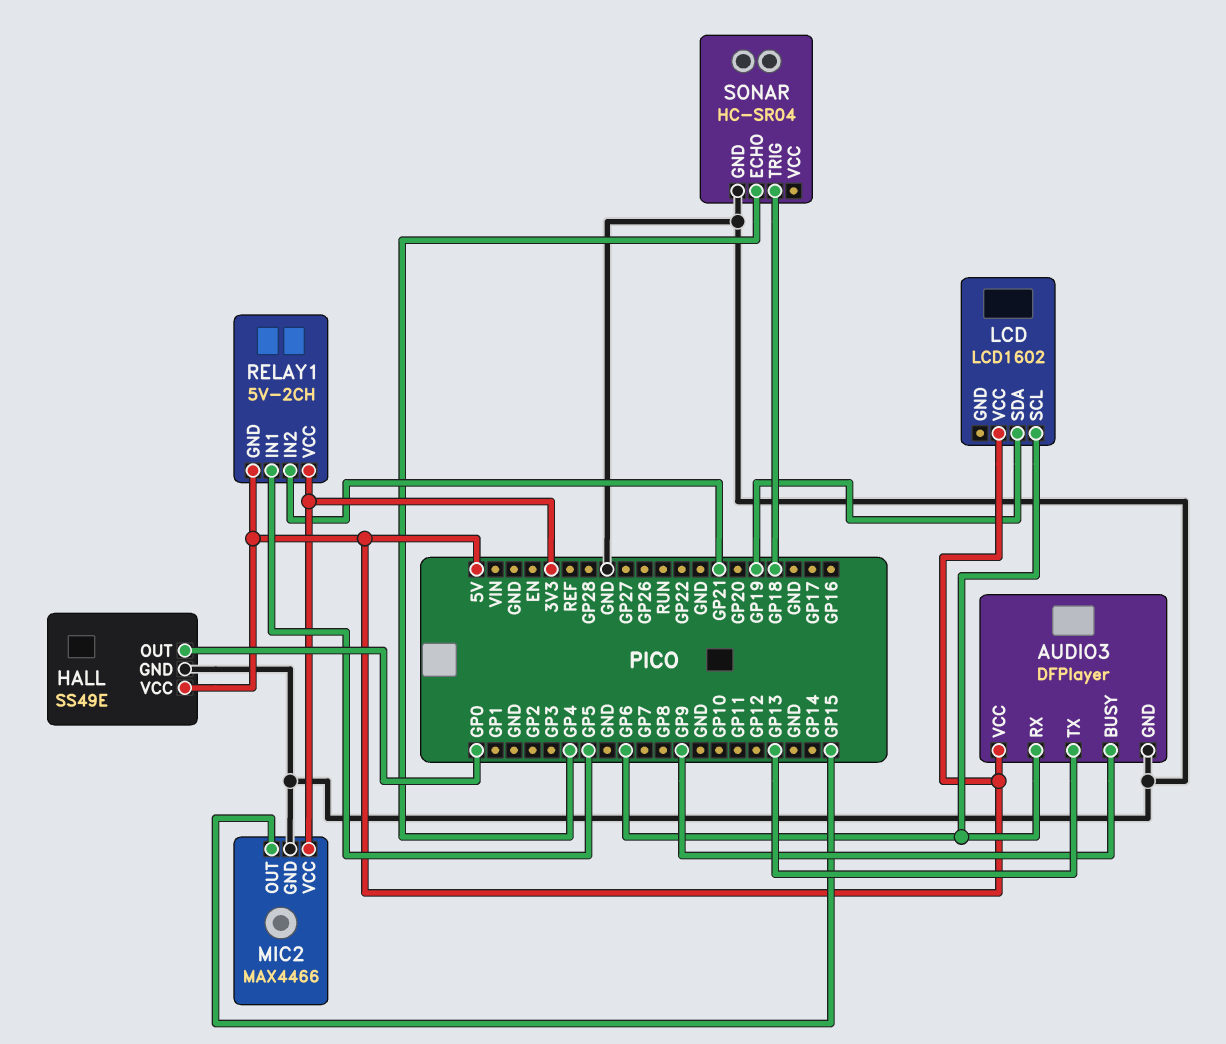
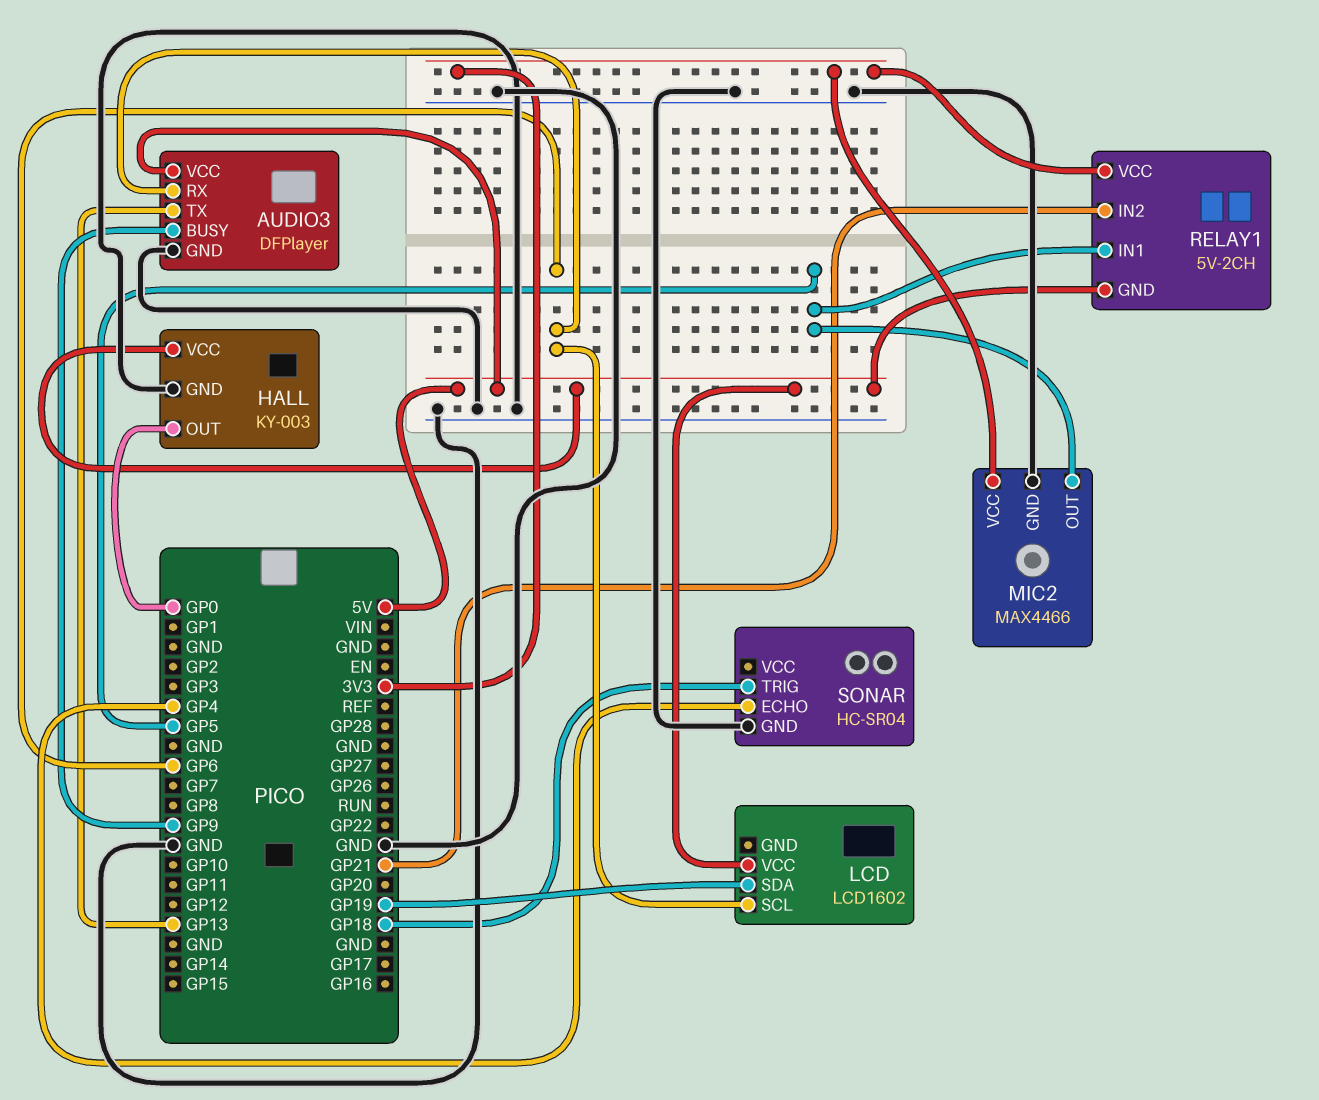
HALL: SS49E -> KY-003
MIC2 pin OUT: GP15 -> GP5

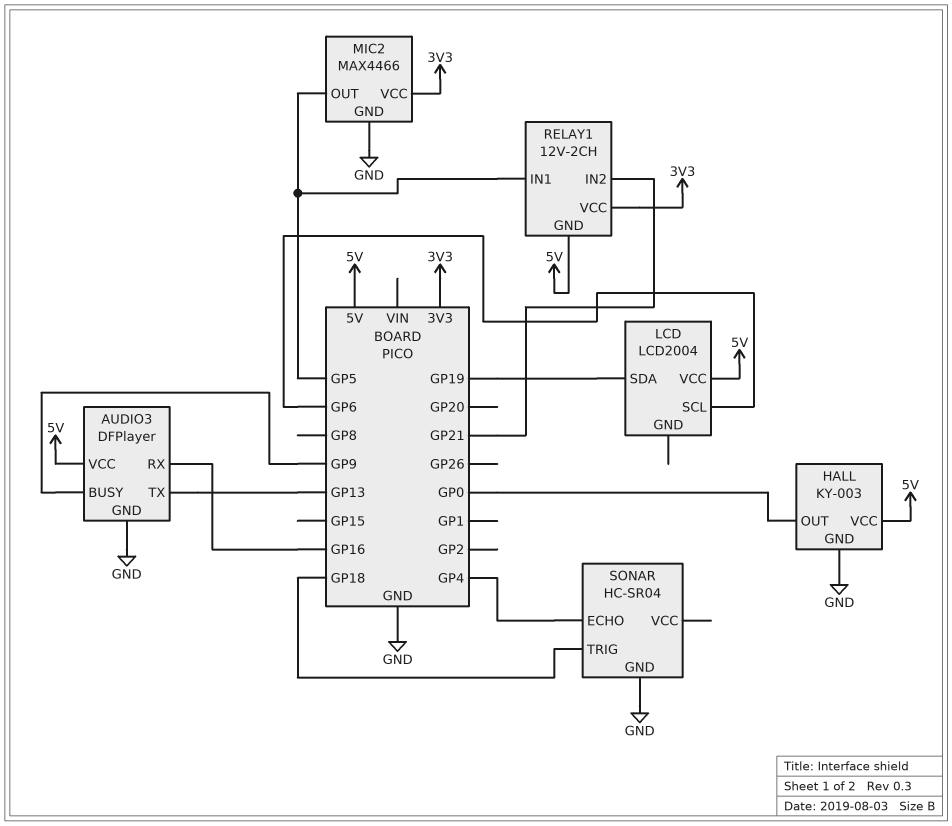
AUDIO3 pin RX: GP6 -> GP16
LCD: LCD1602 -> LCD2004
RELAY1: 5V-2CH -> 12V-2CH

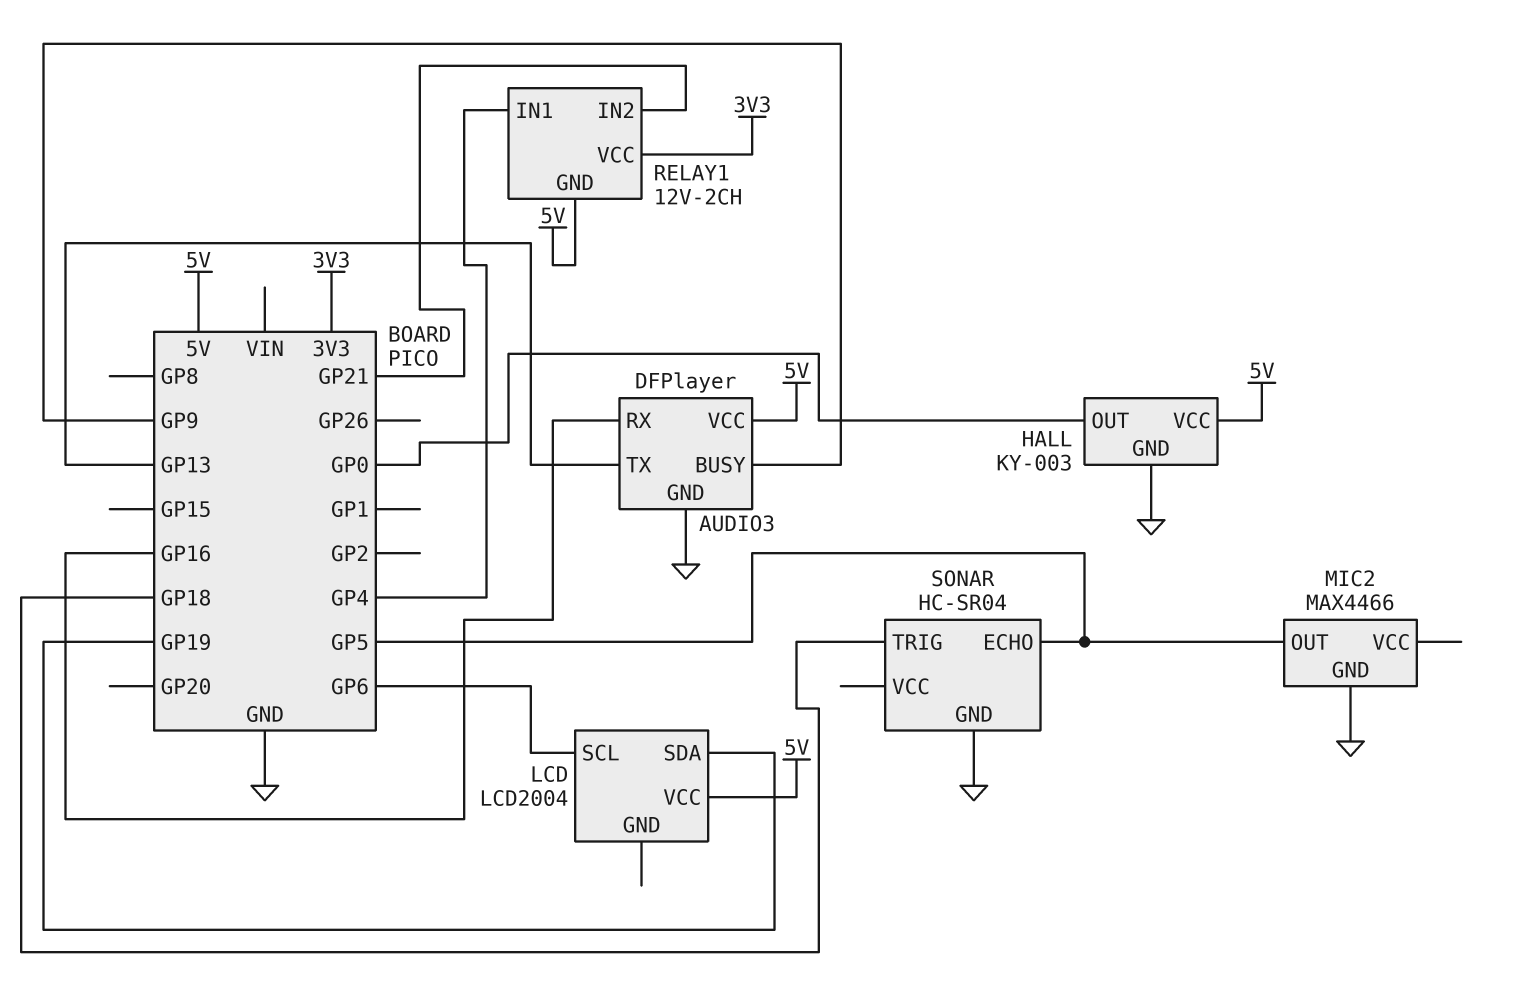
MIC2 pin VCC: 3V3 -> none
RELAY1 pin IN1: GP5 -> GP4
SONAR pin ECHO: GP4 -> GP5

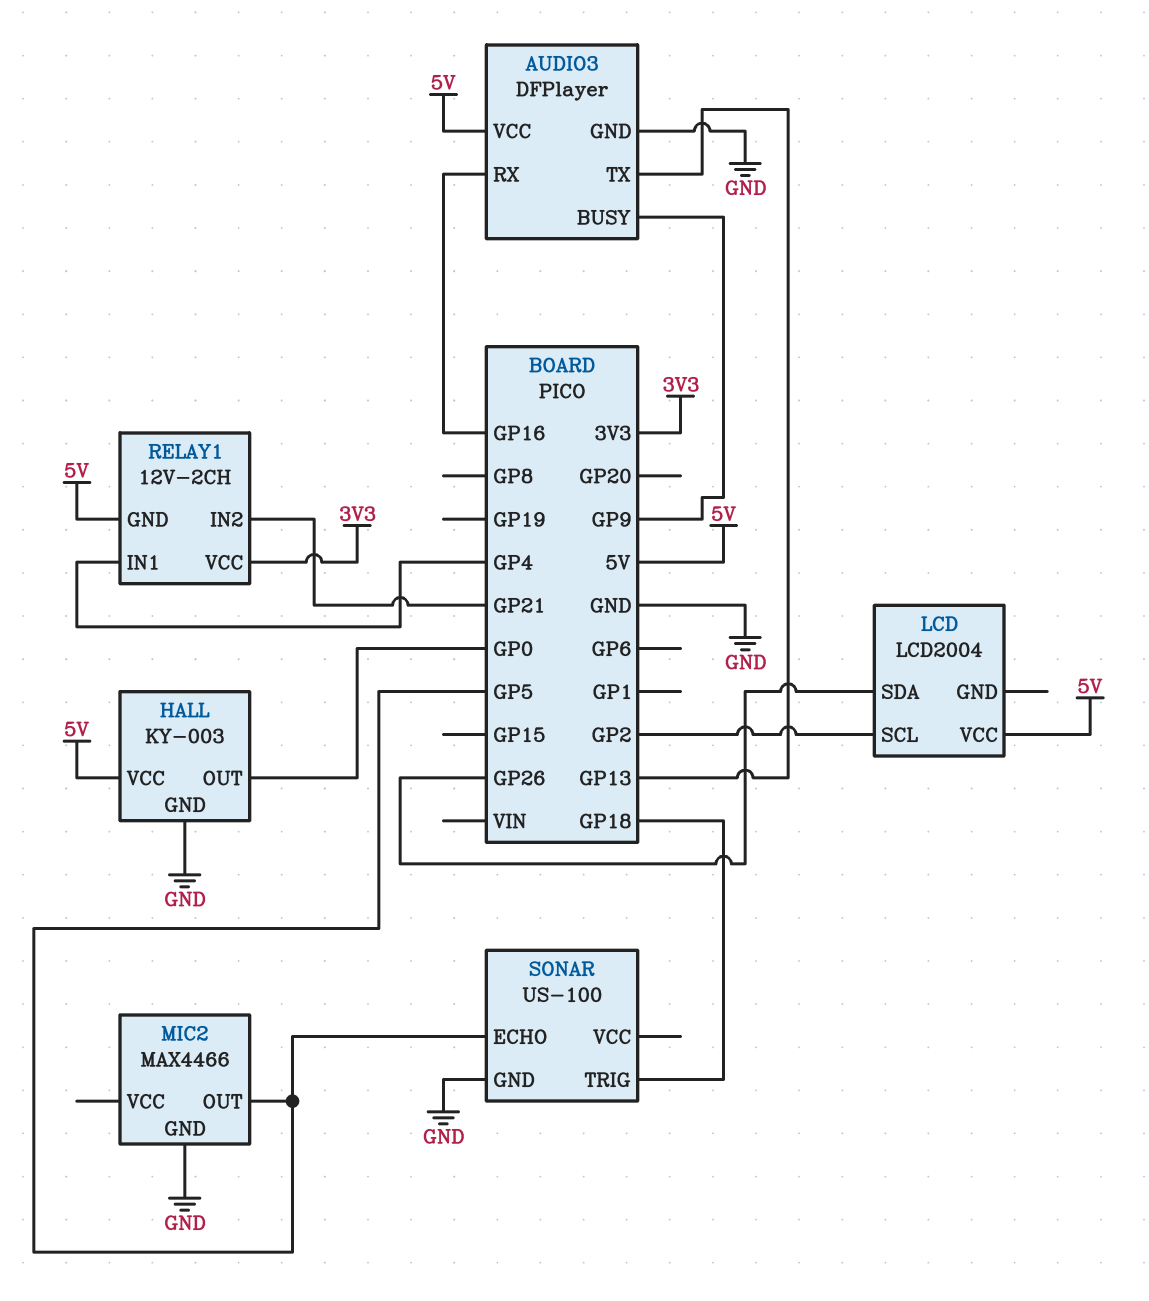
LCD pin SCL: GP6 -> GP2
LCD pin SDA: GP19 -> GP26
SONAR: HC-SR04 -> US-100

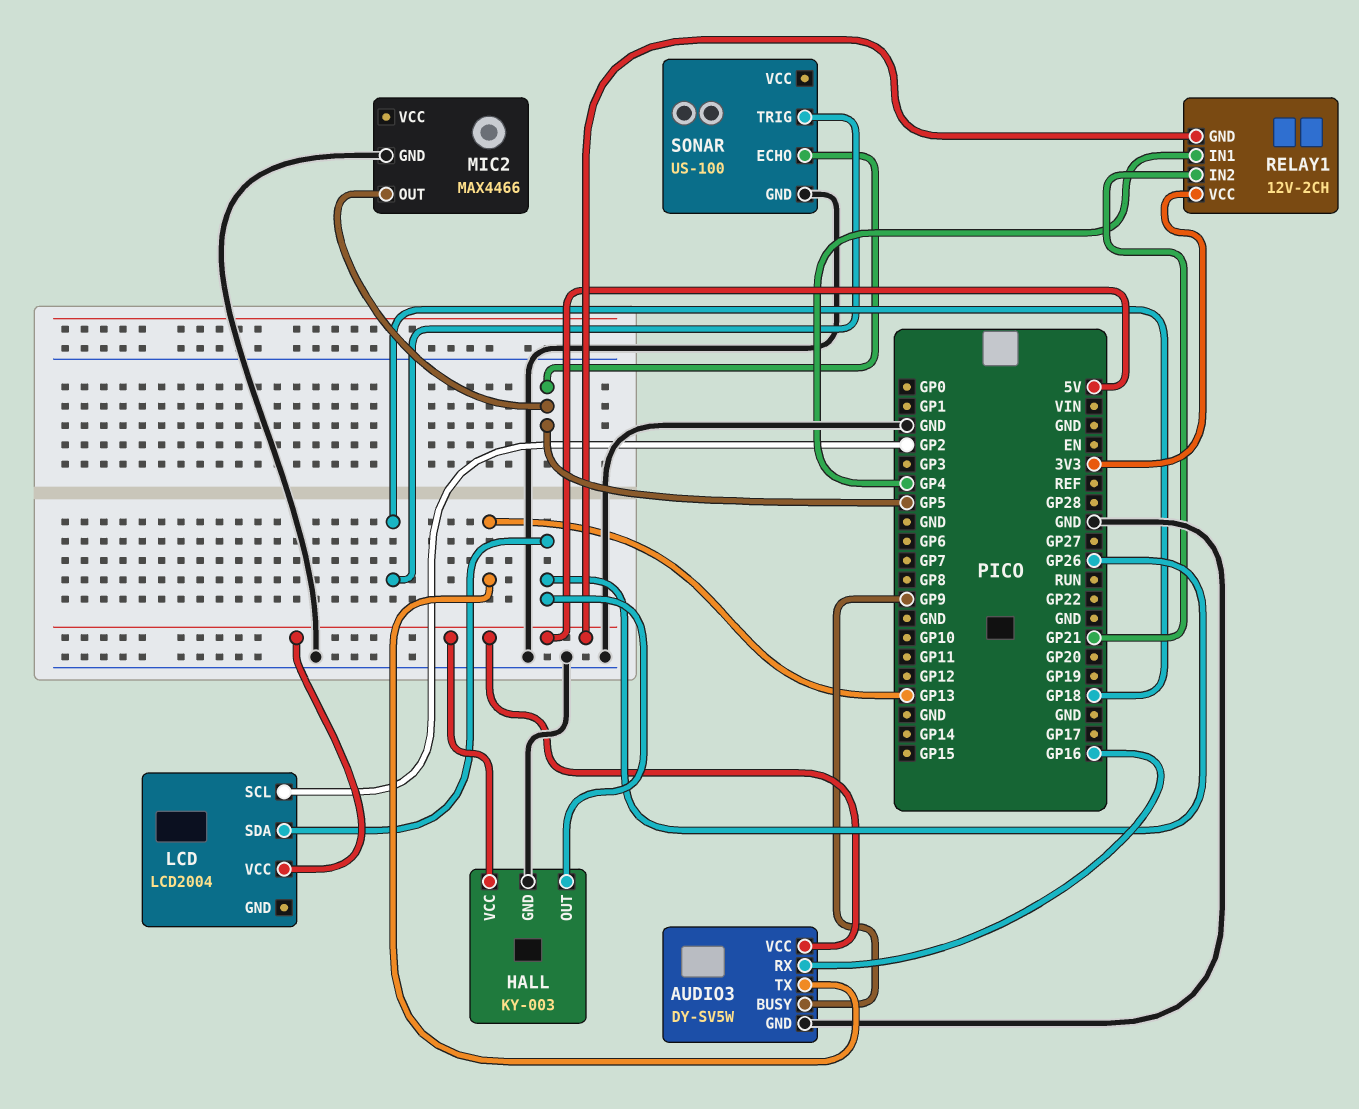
AUDIO3: DFPlayer -> DY-SV5W
HALL pin OUT: GP0 -> GP26

